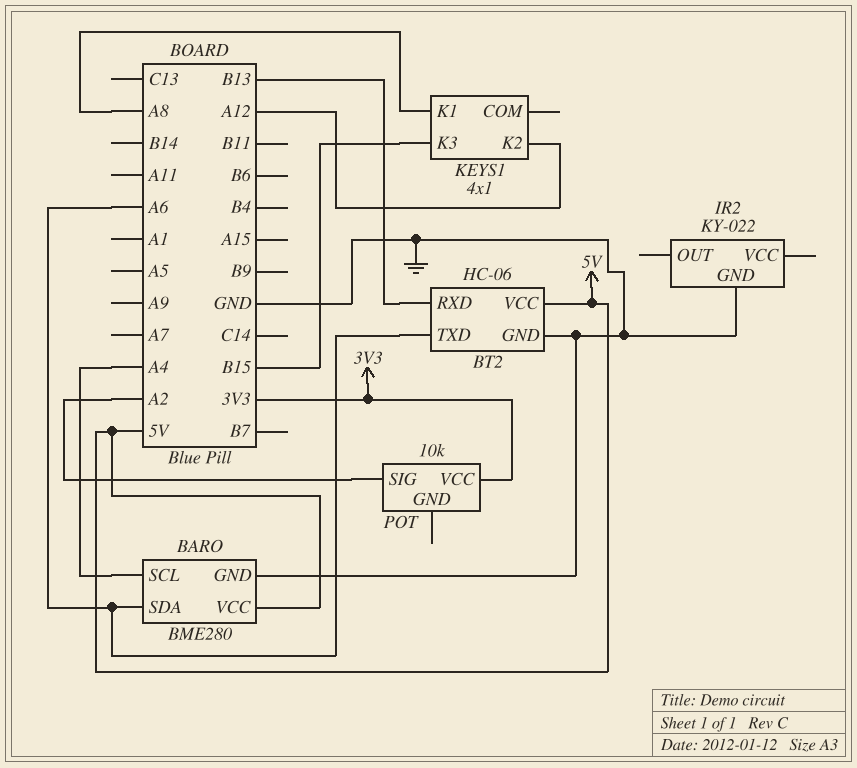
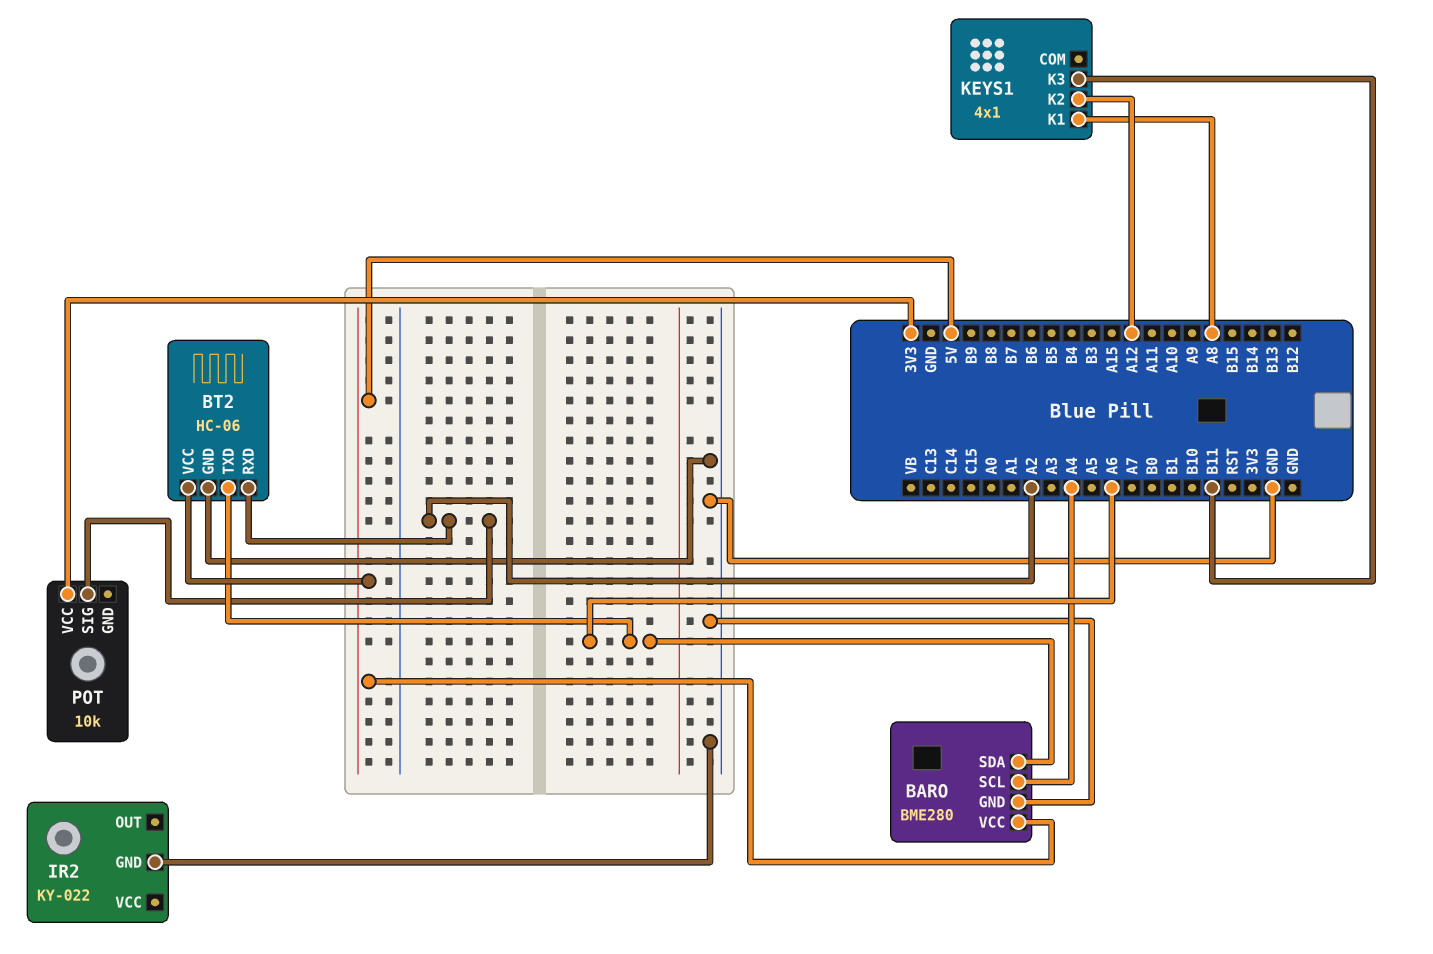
BT2 pin RXD: B13 -> A2
KEYS1 pin K3: B15 -> B11

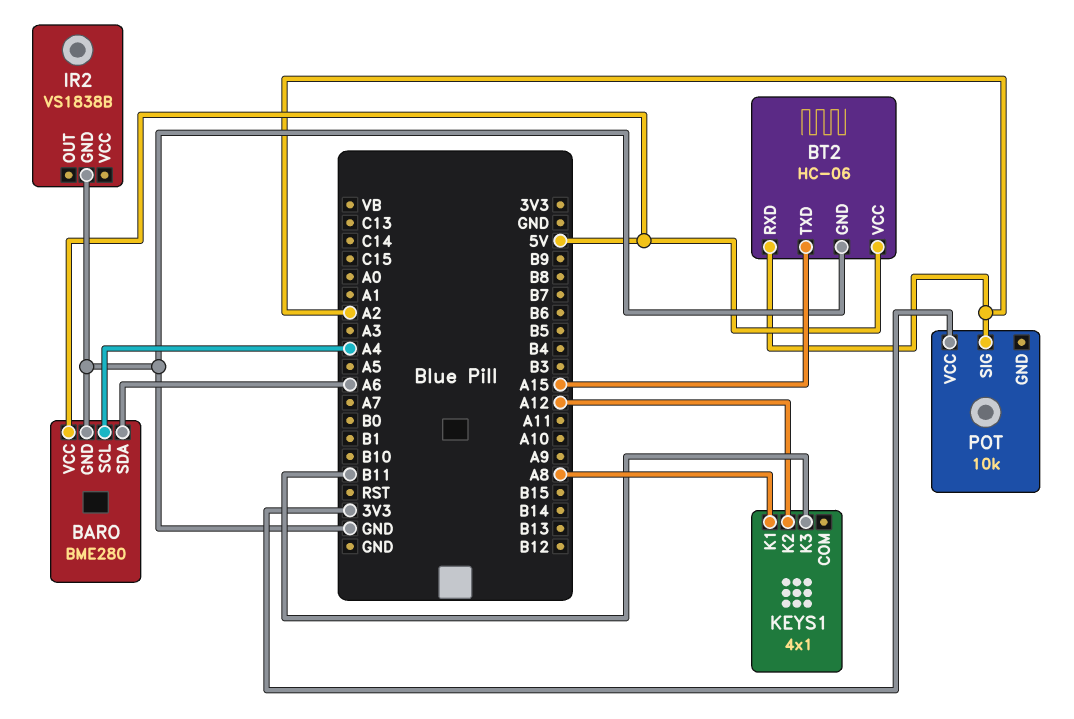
BT2 pin TXD: A6 -> A15
IR2: KY-022 -> VS1838B

